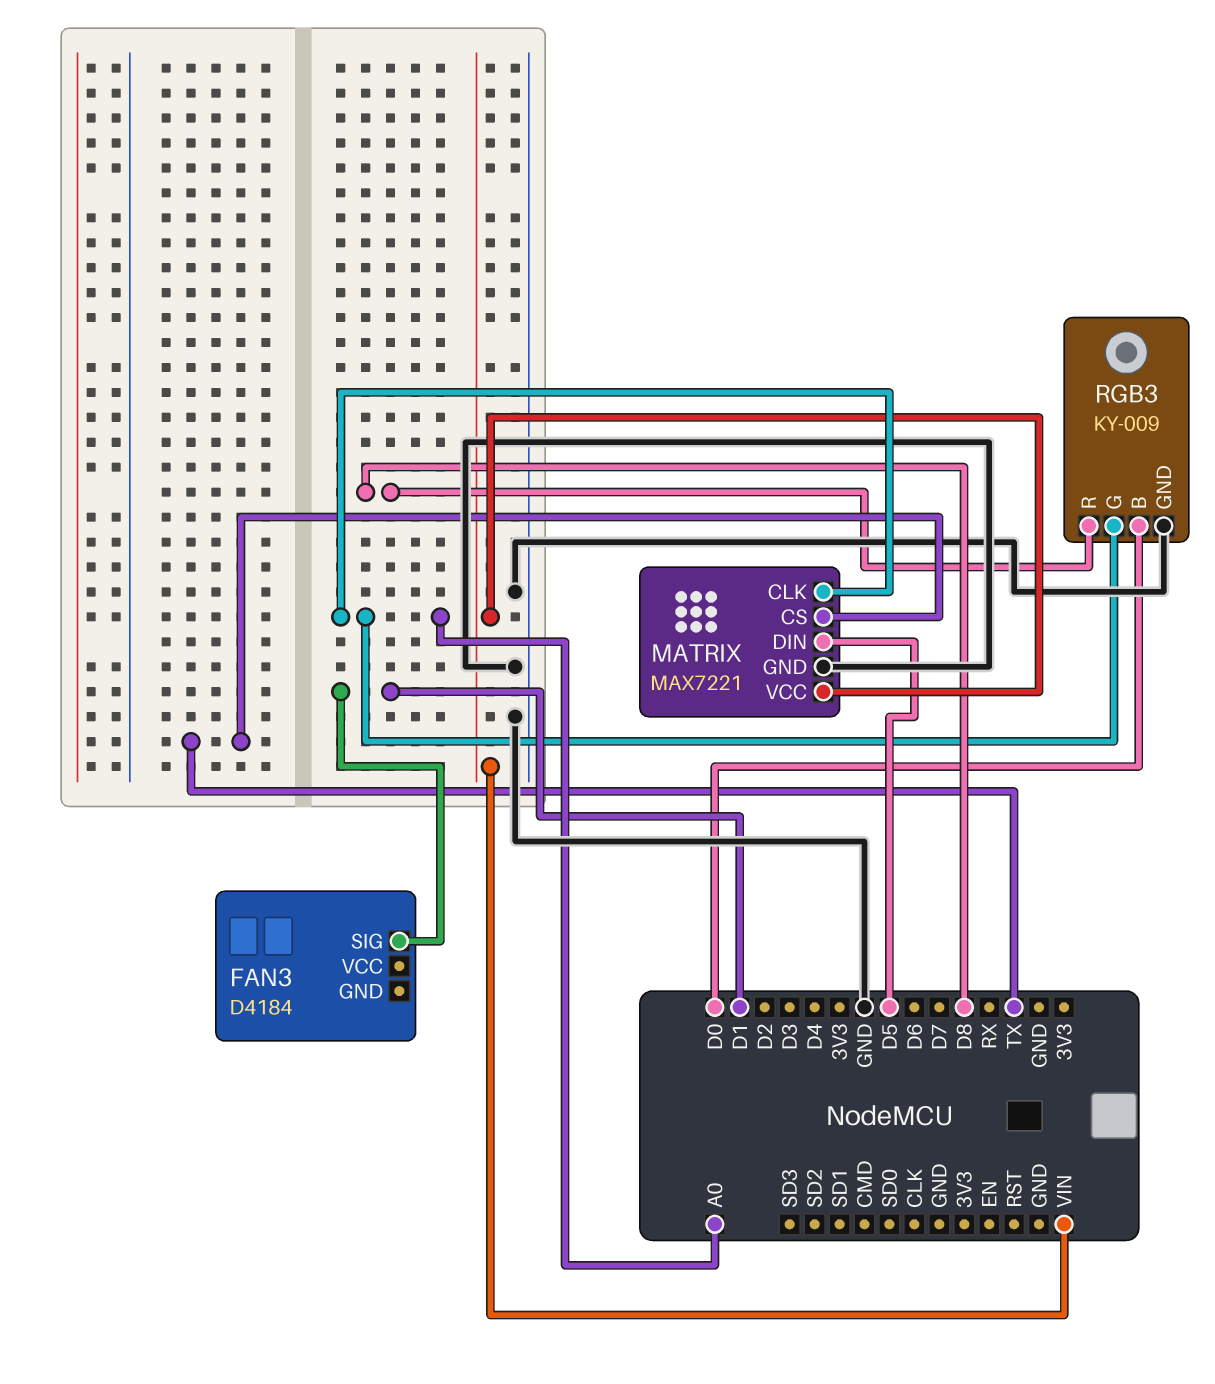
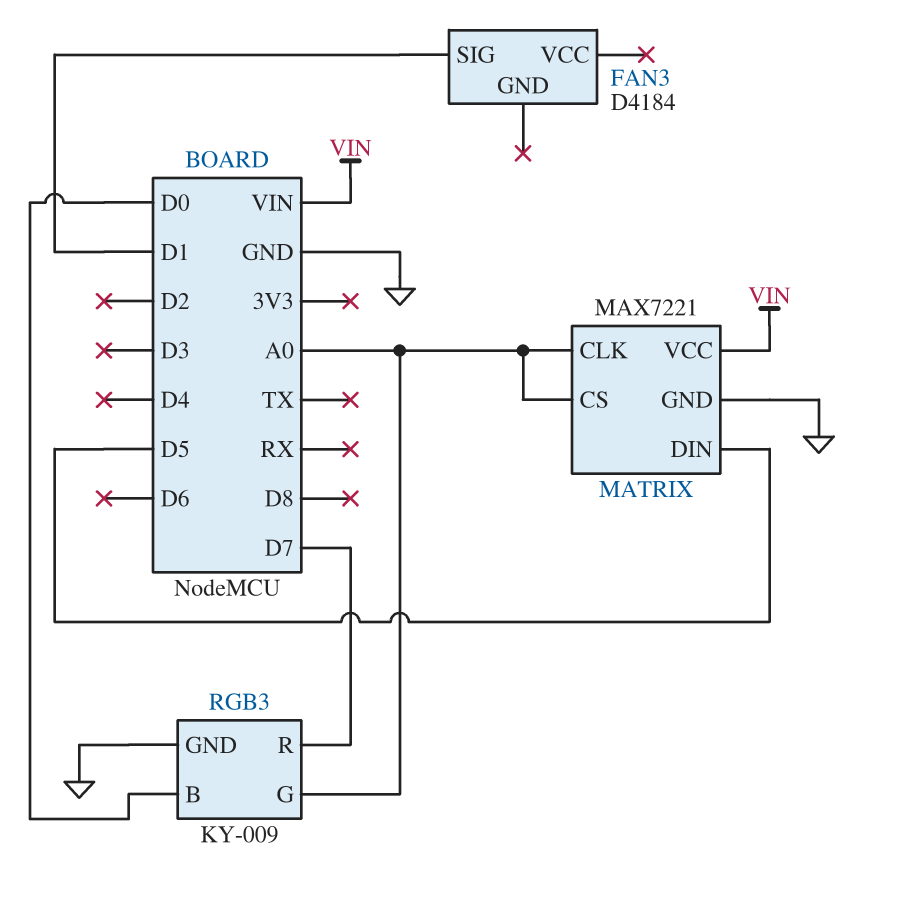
MATRIX pin CS: TX -> A0
RGB3 pin R: D8 -> D7

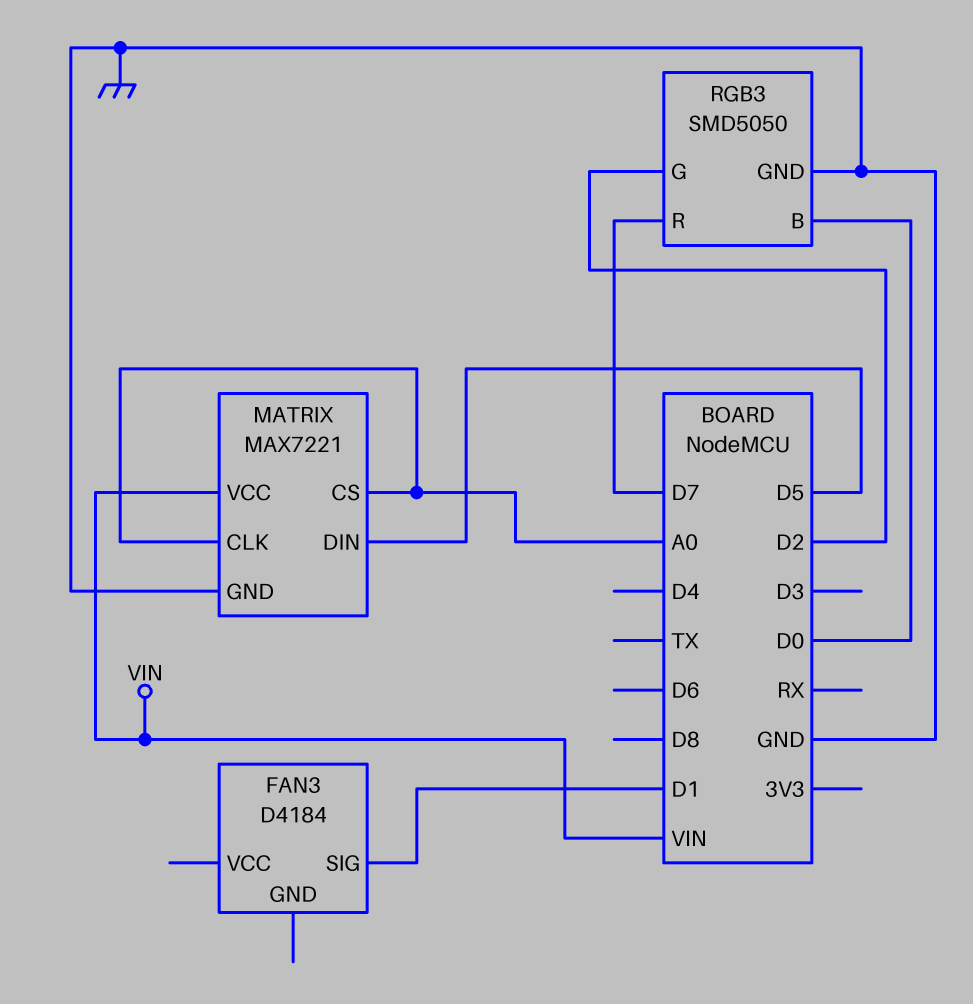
RGB3: KY-009 -> SMD5050
RGB3 pin G: A0 -> D2

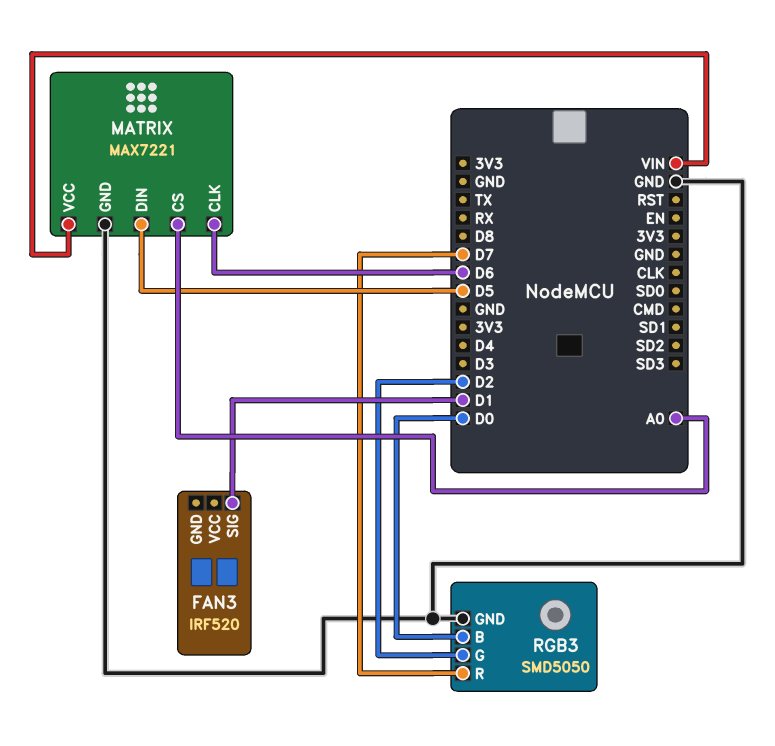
FAN3: D4184 -> IRF520
MATRIX pin CLK: A0 -> D6

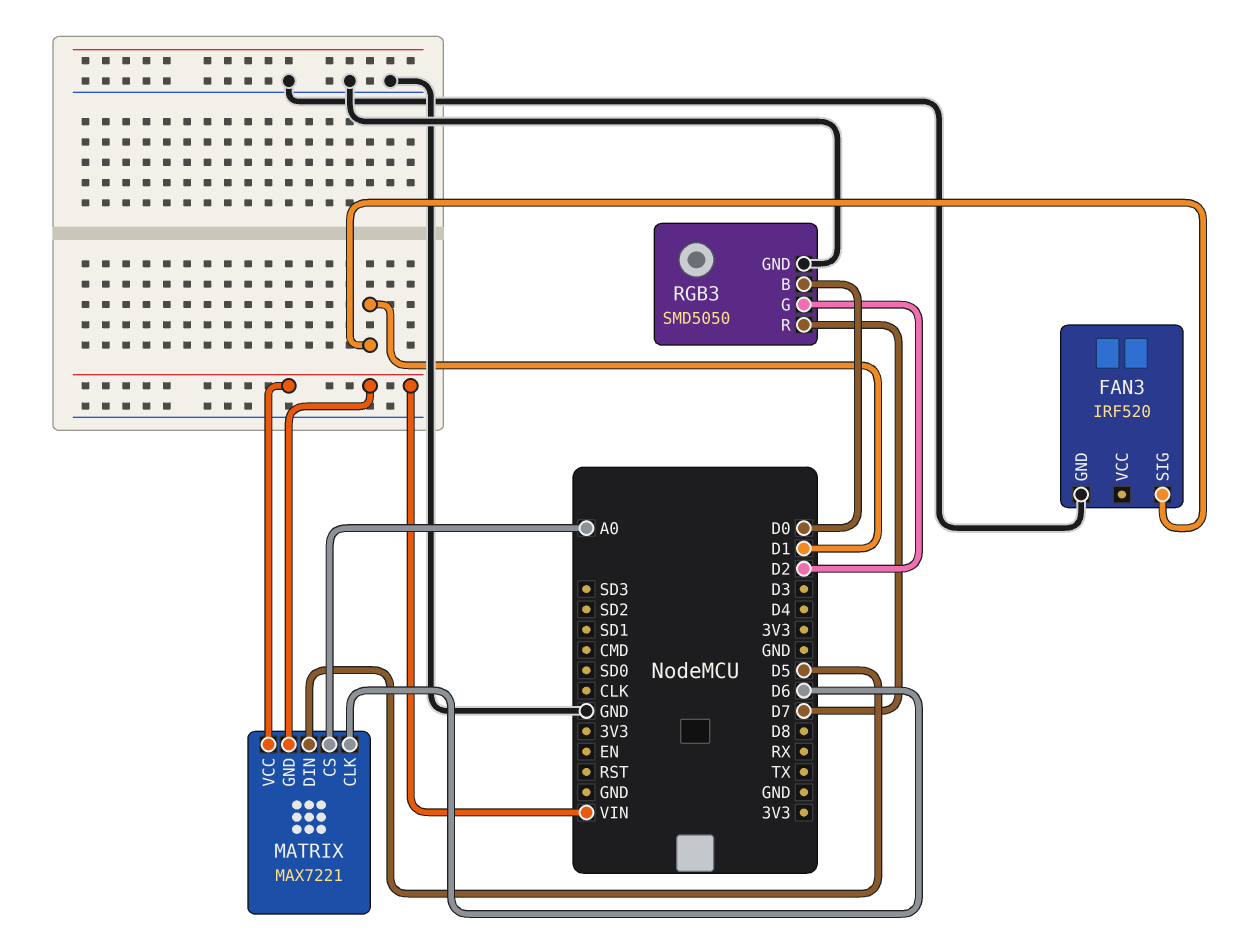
FAN3 pin GND: none -> GND
MATRIX pin GND: GND -> VIN

